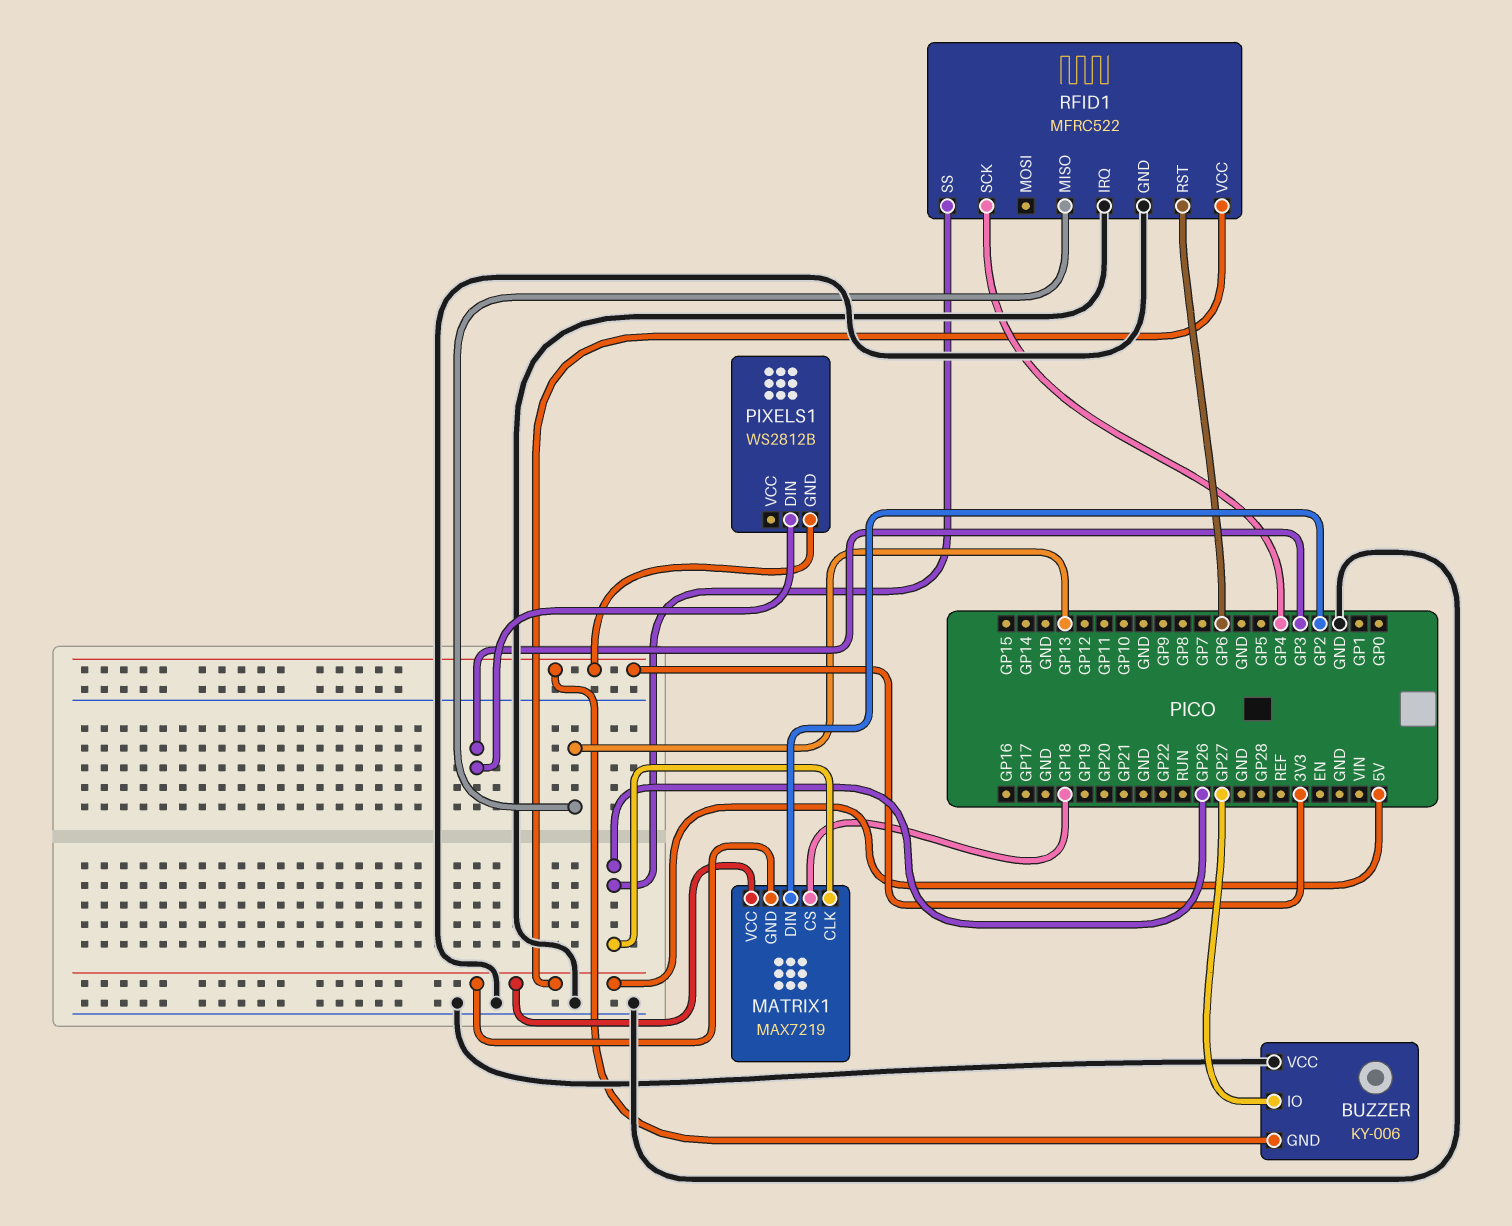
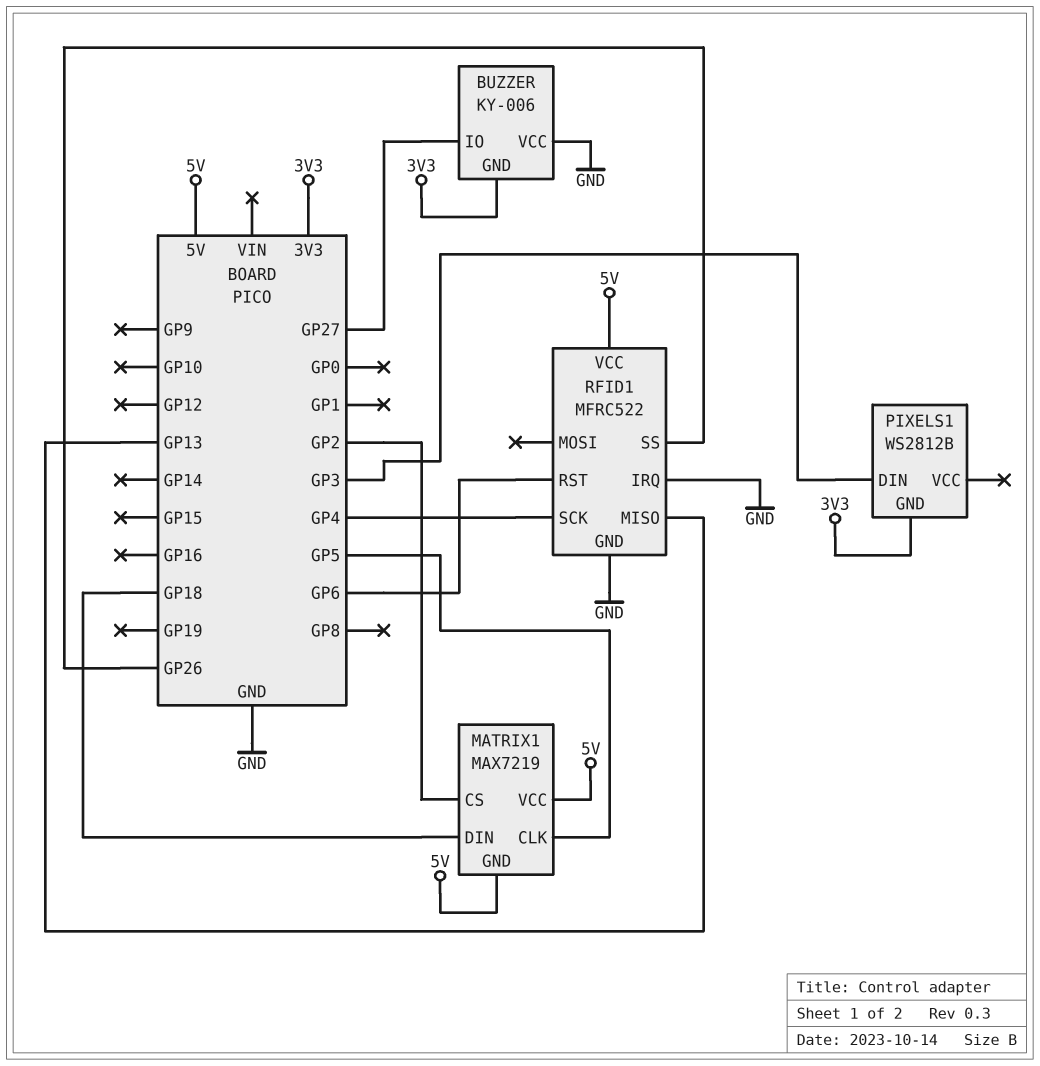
MATRIX1 pin CLK: GP26 -> GP5
MATRIX1 pin CS: GP18 -> GP2
MATRIX1 pin DIN: GP2 -> GP18

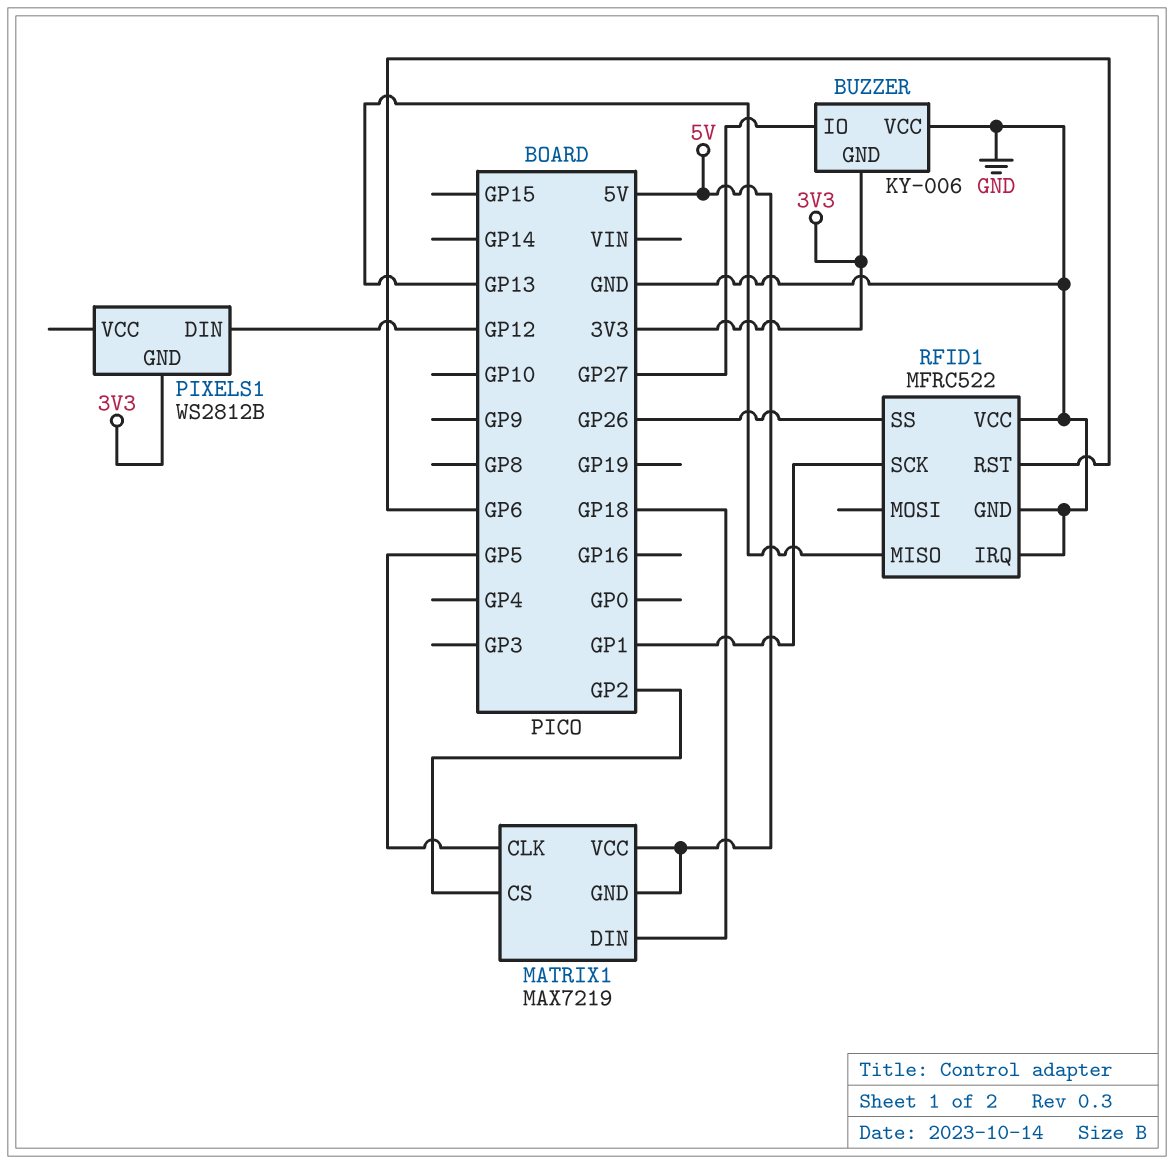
PIXELS1 pin DIN: GP3 -> GP12
RFID1 pin SCK: GP4 -> GP1
RFID1 pin VCC: 5V -> GND

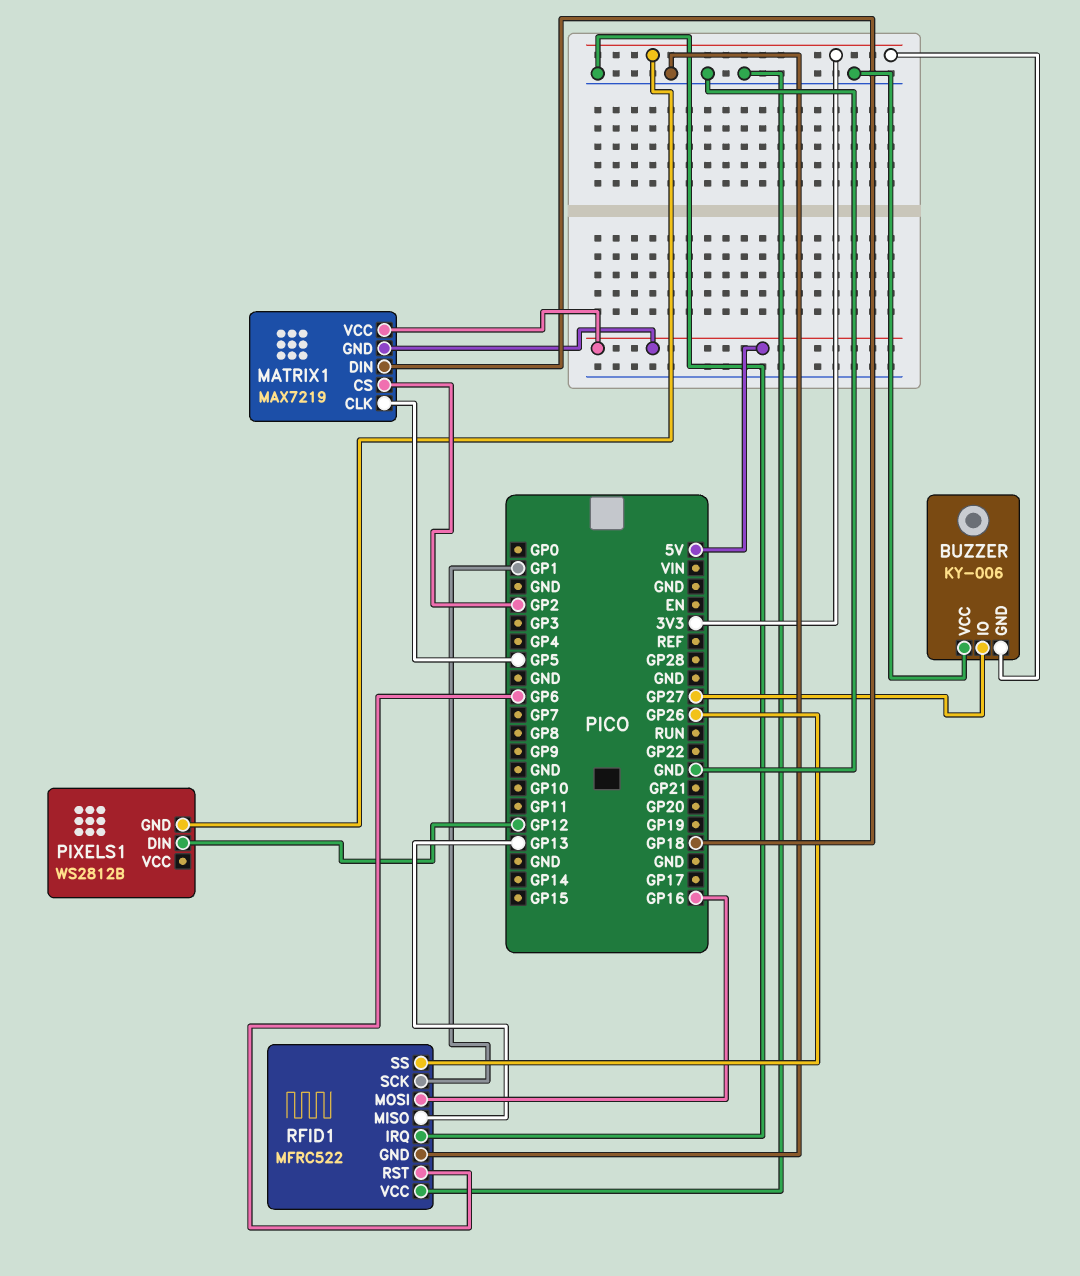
RFID1 pin MOSI: none -> GP16

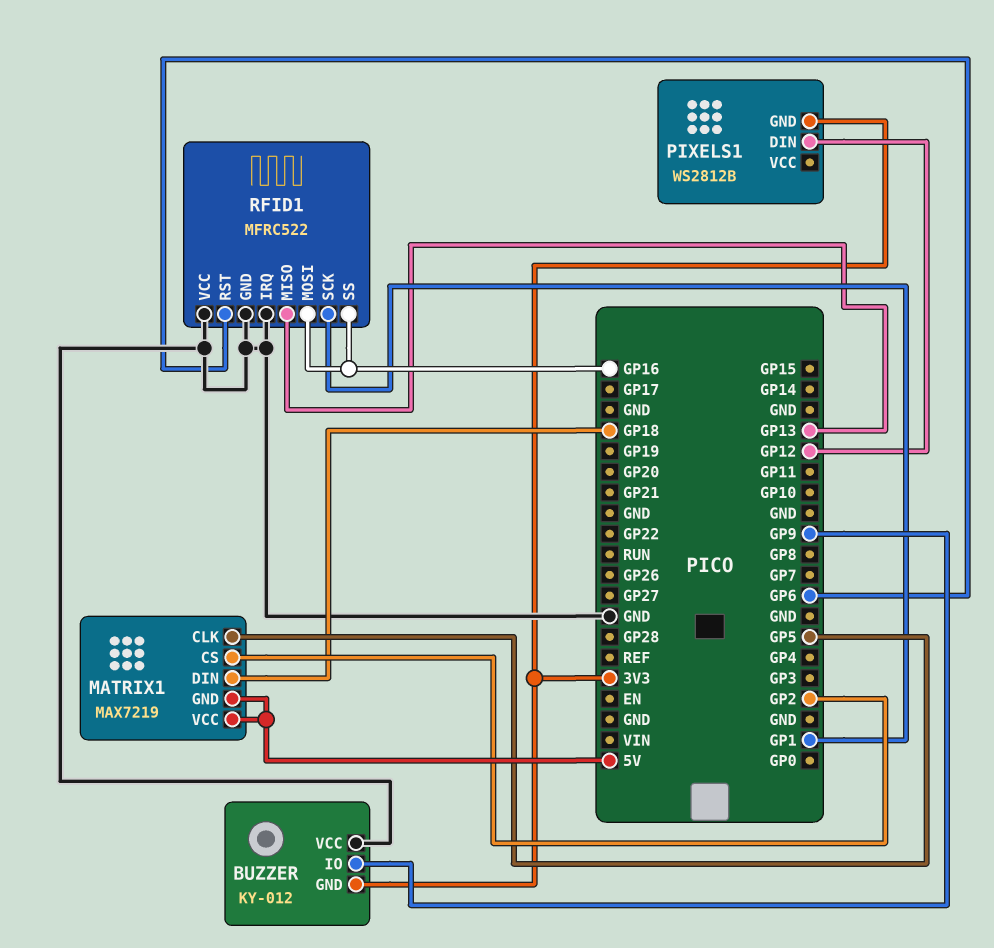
BUZZER: KY-006 -> KY-012
BUZZER pin IO: GP27 -> GP9
RFID1 pin SS: GP26 -> GP16

